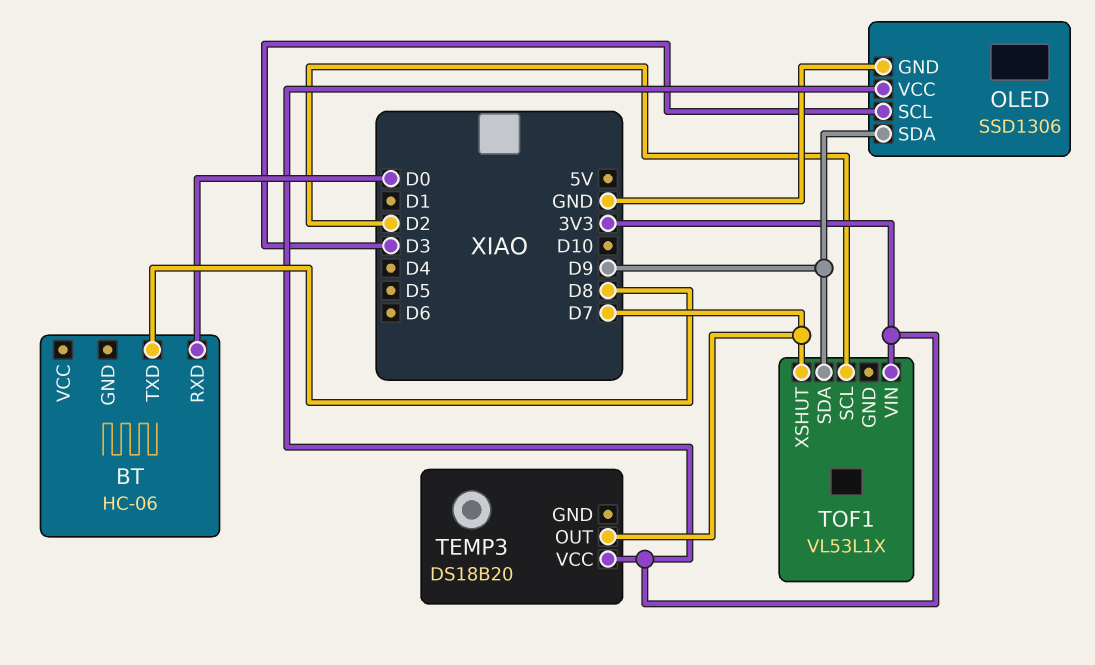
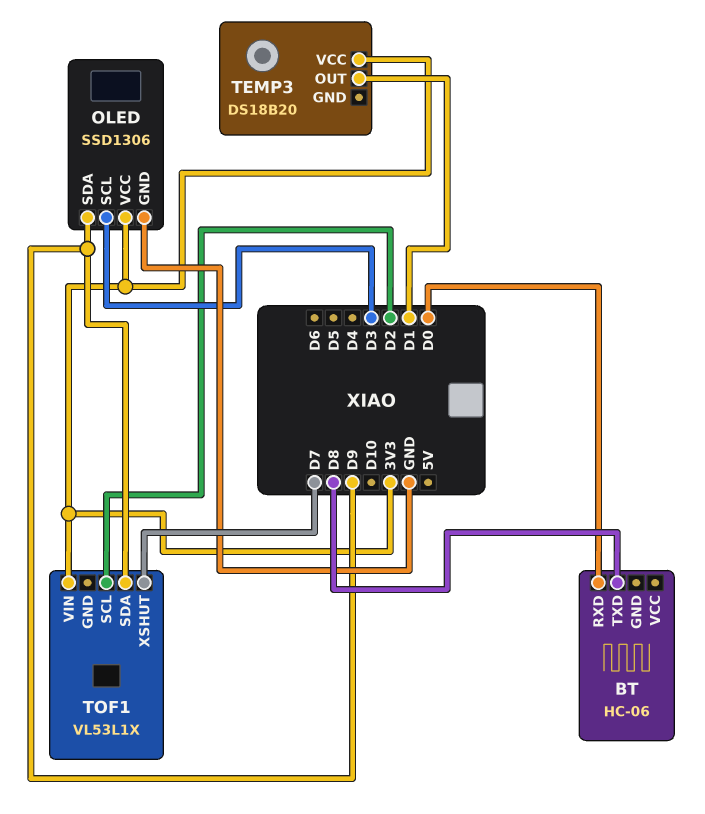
TEMP3 pin OUT: D7 -> D1

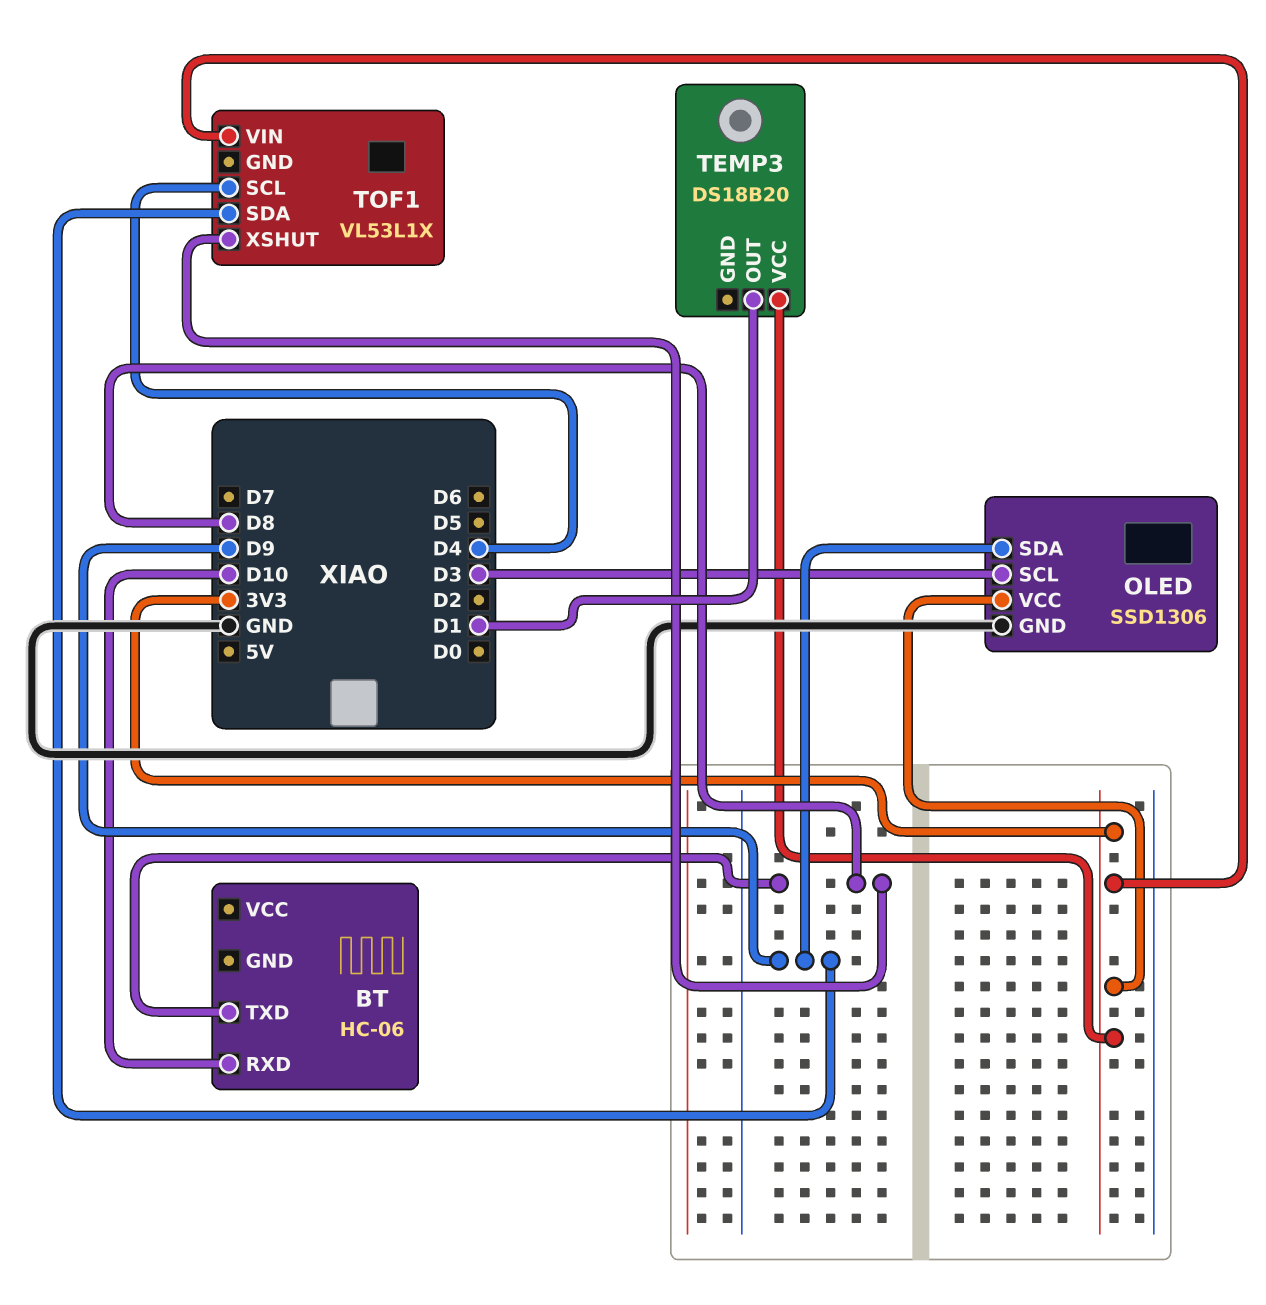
BT pin RXD: D0 -> D10
TOF1 pin SCL: D2 -> D4
TOF1 pin XSHUT: D7 -> D8

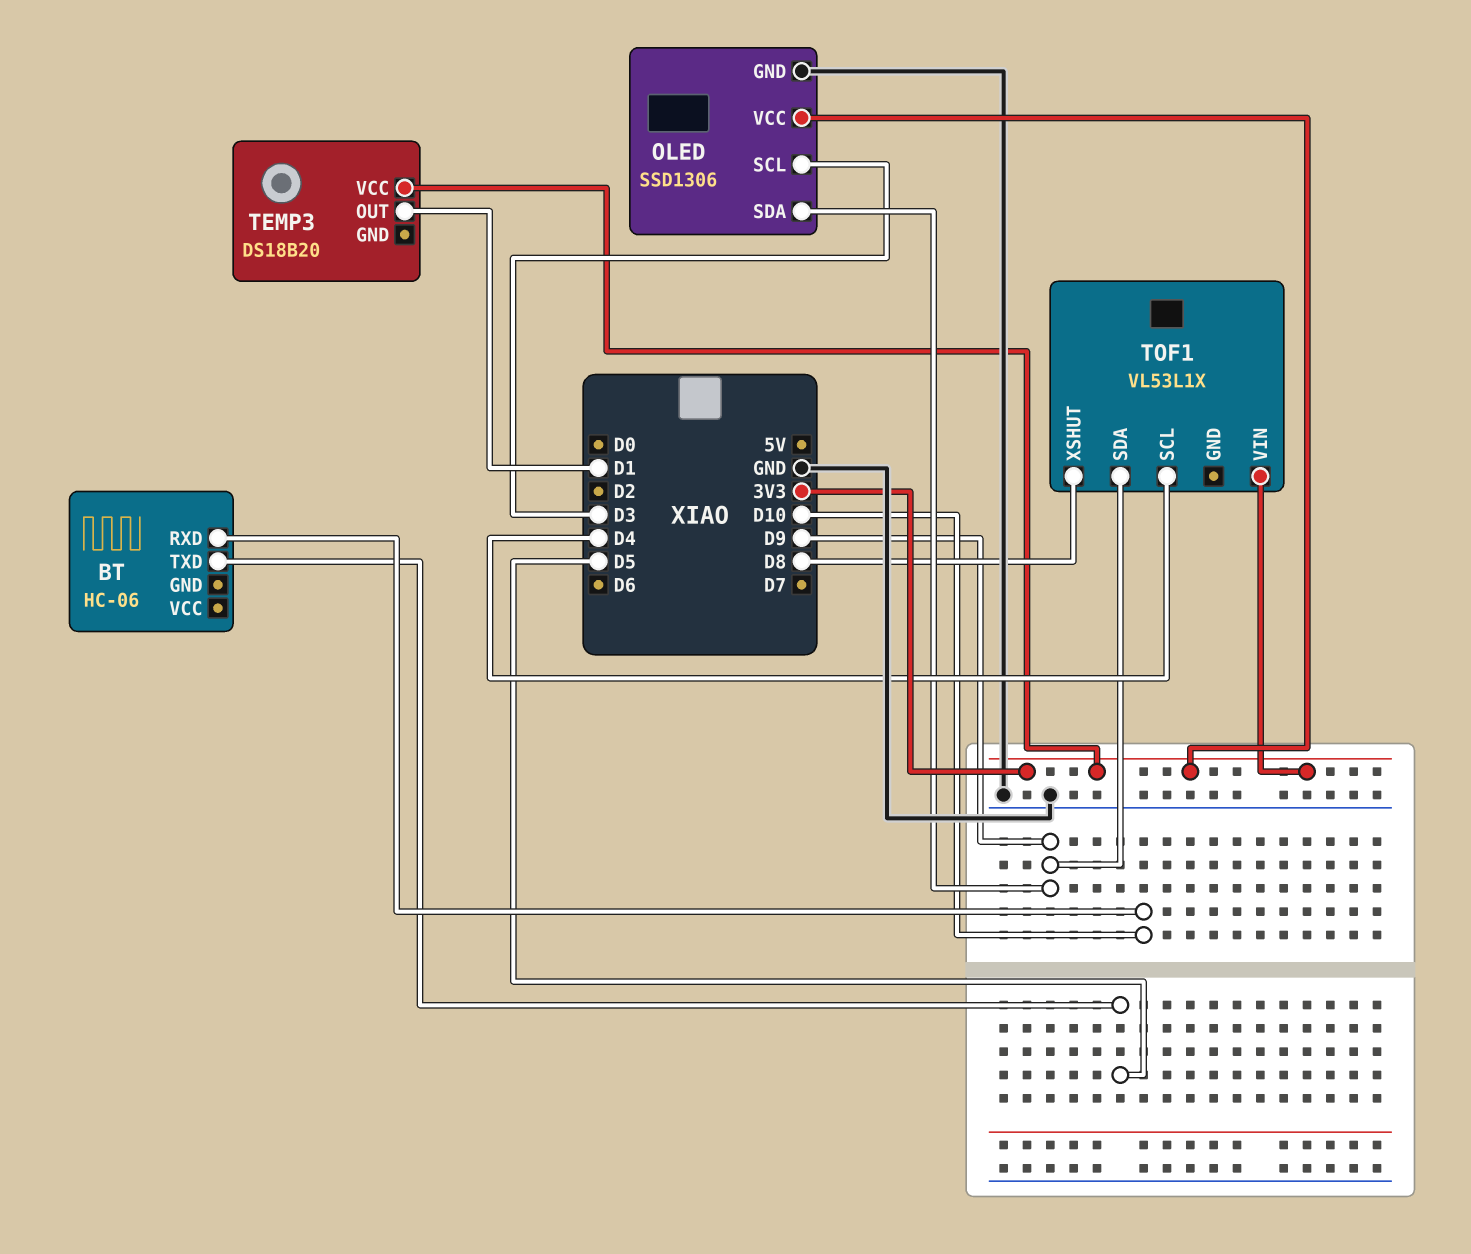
BT pin TXD: D8 -> D5

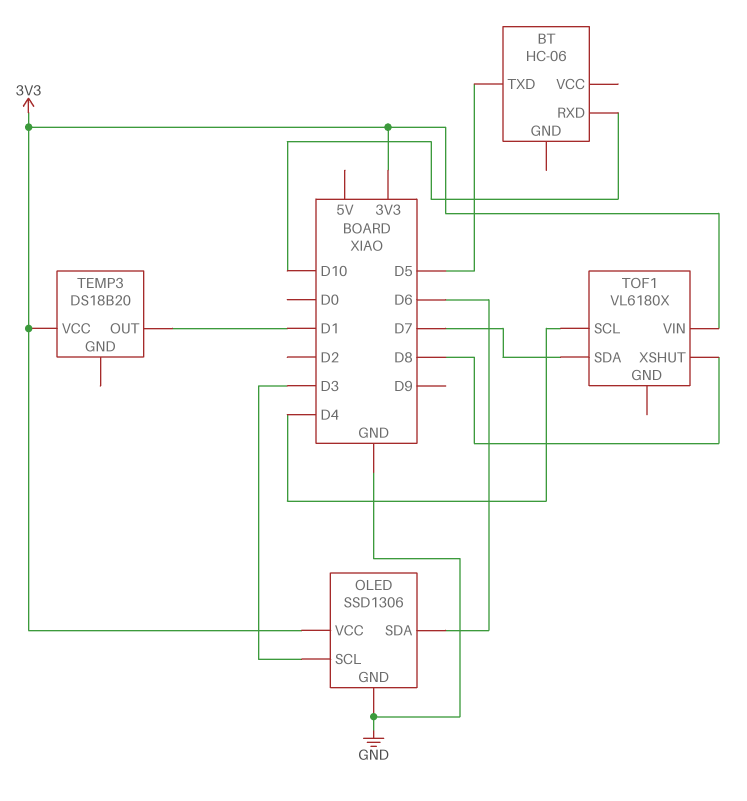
OLED pin SDA: D9 -> D6
TOF1: VL53L1X -> VL6180X
TOF1 pin SDA: D9 -> D7

